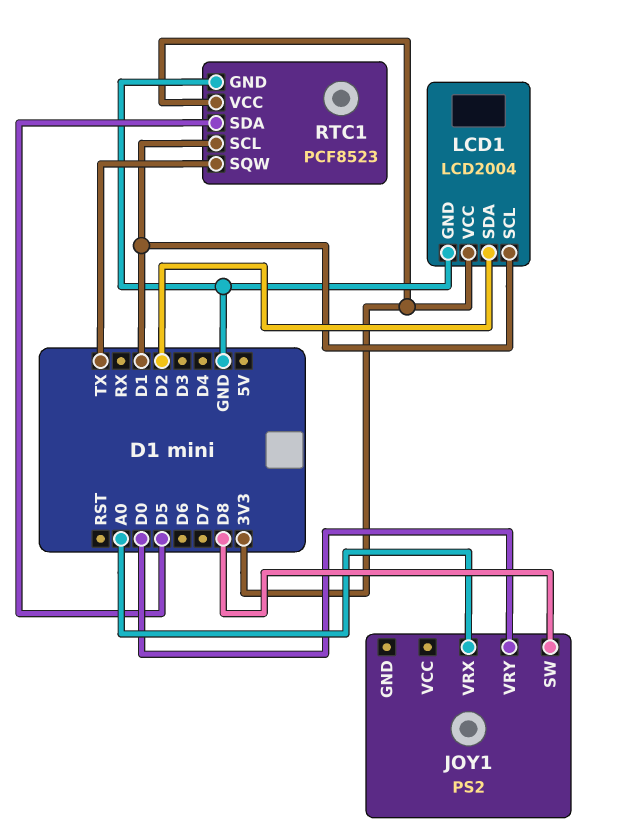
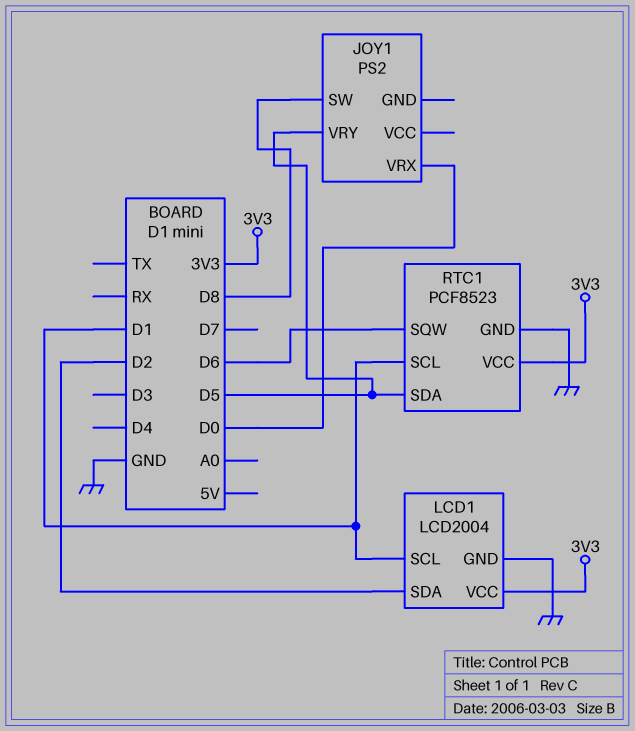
JOY1 pin VRX: A0 -> D0
JOY1 pin VRY: D0 -> D5
RTC1 pin SQW: TX -> D6

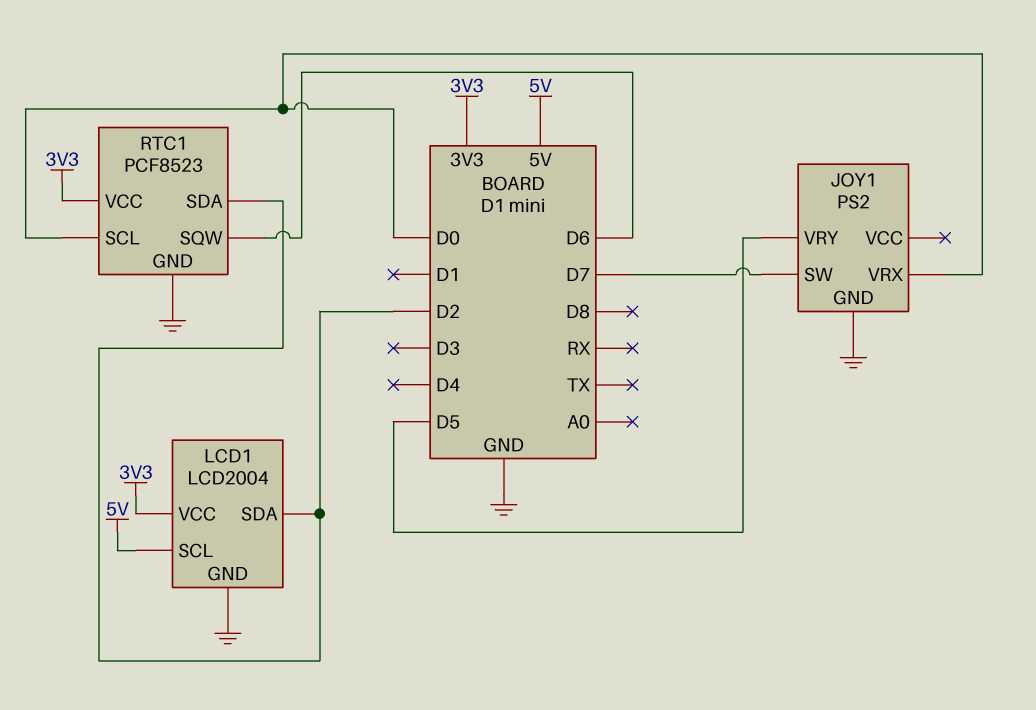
JOY1 pin GND: none -> GND
JOY1 pin SW: D8 -> D7
LCD1 pin SCL: D1 -> 5V
RTC1 pin SCL: D1 -> D0
RTC1 pin SDA: D5 -> D2

